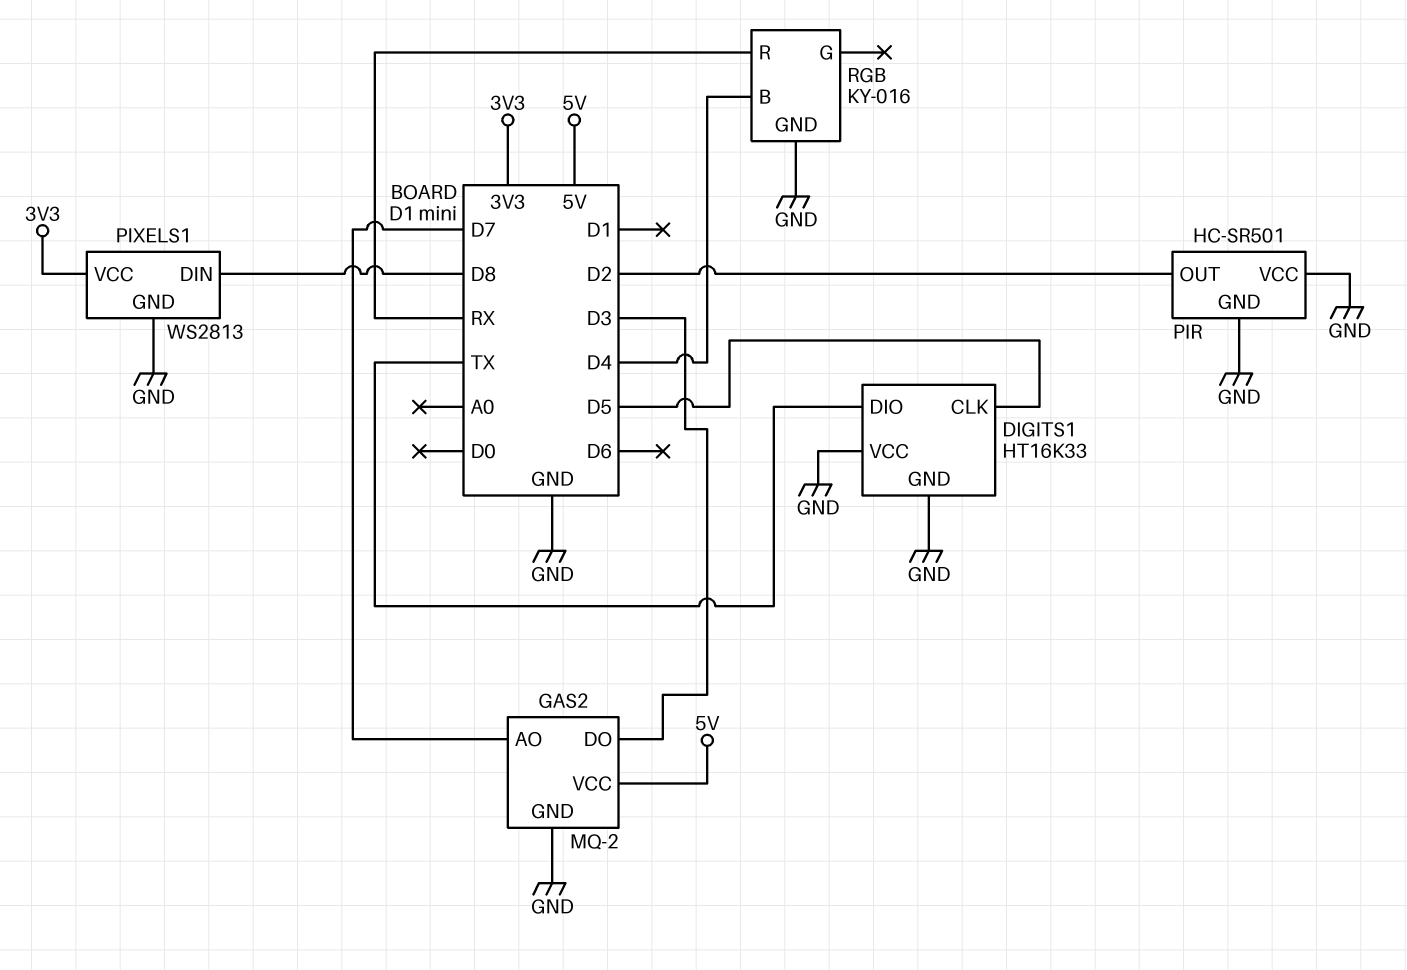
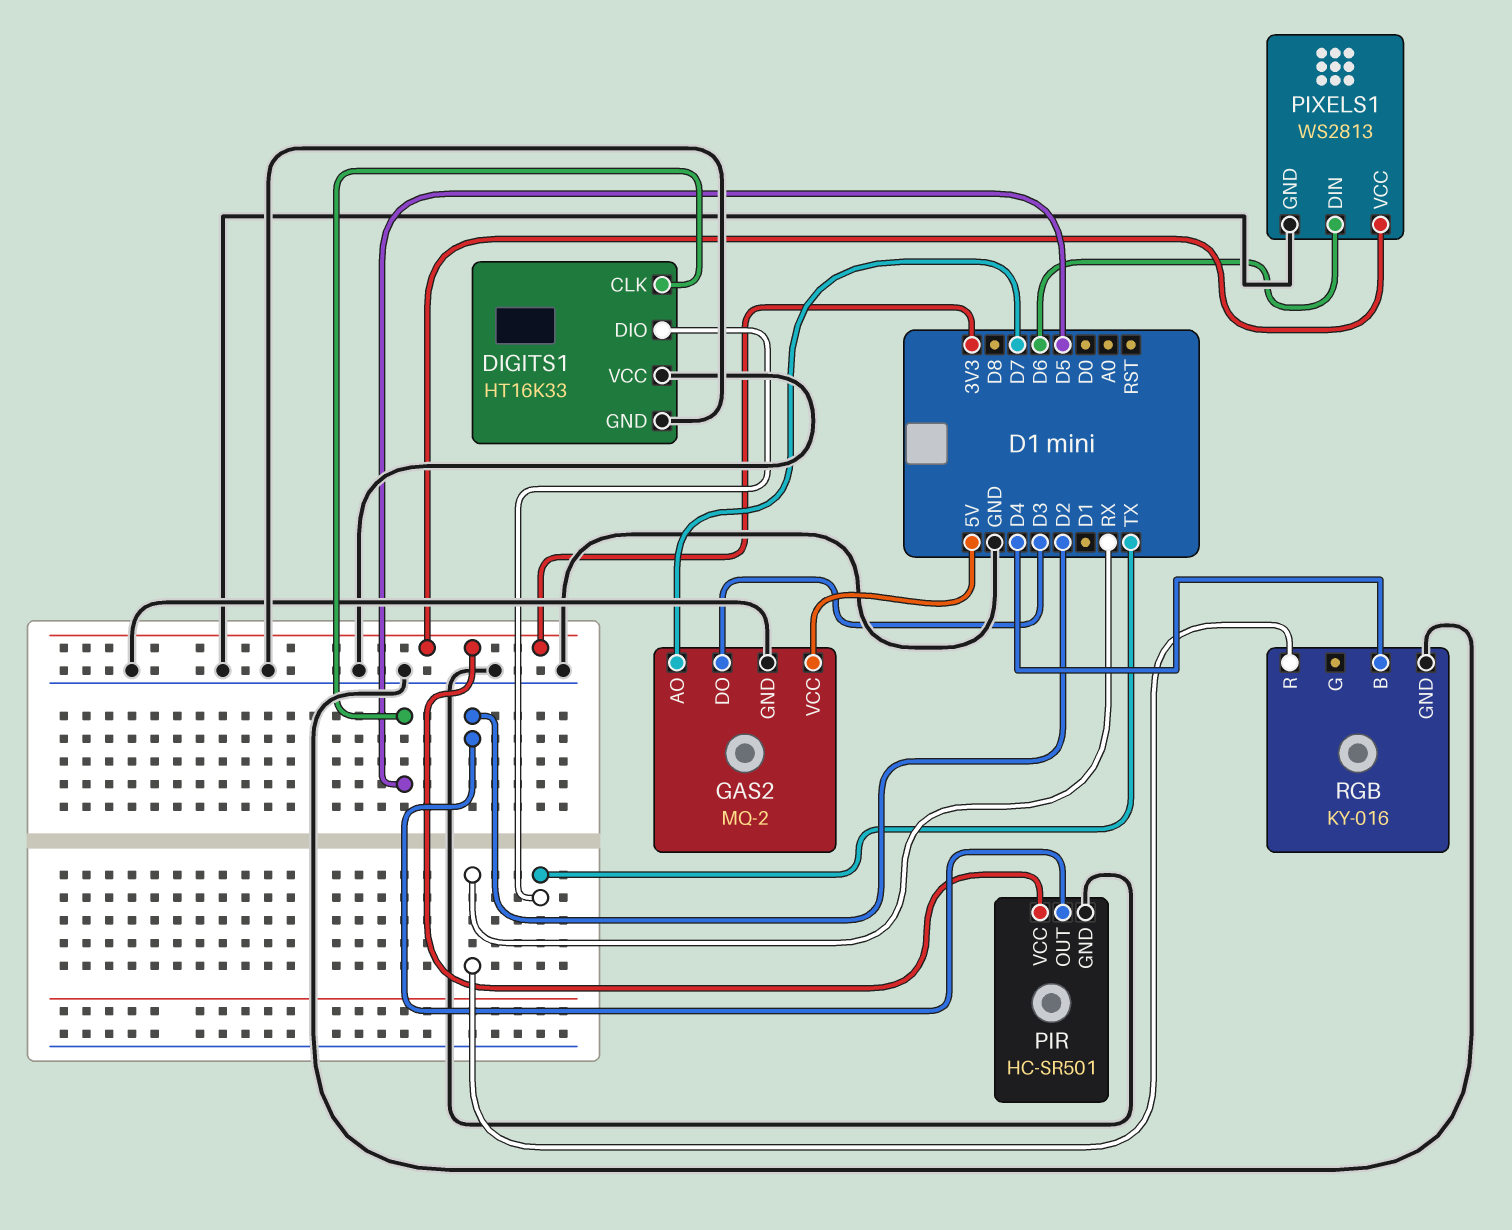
PIR pin VCC: GND -> 3V3
PIXELS1 pin DIN: D8 -> D6

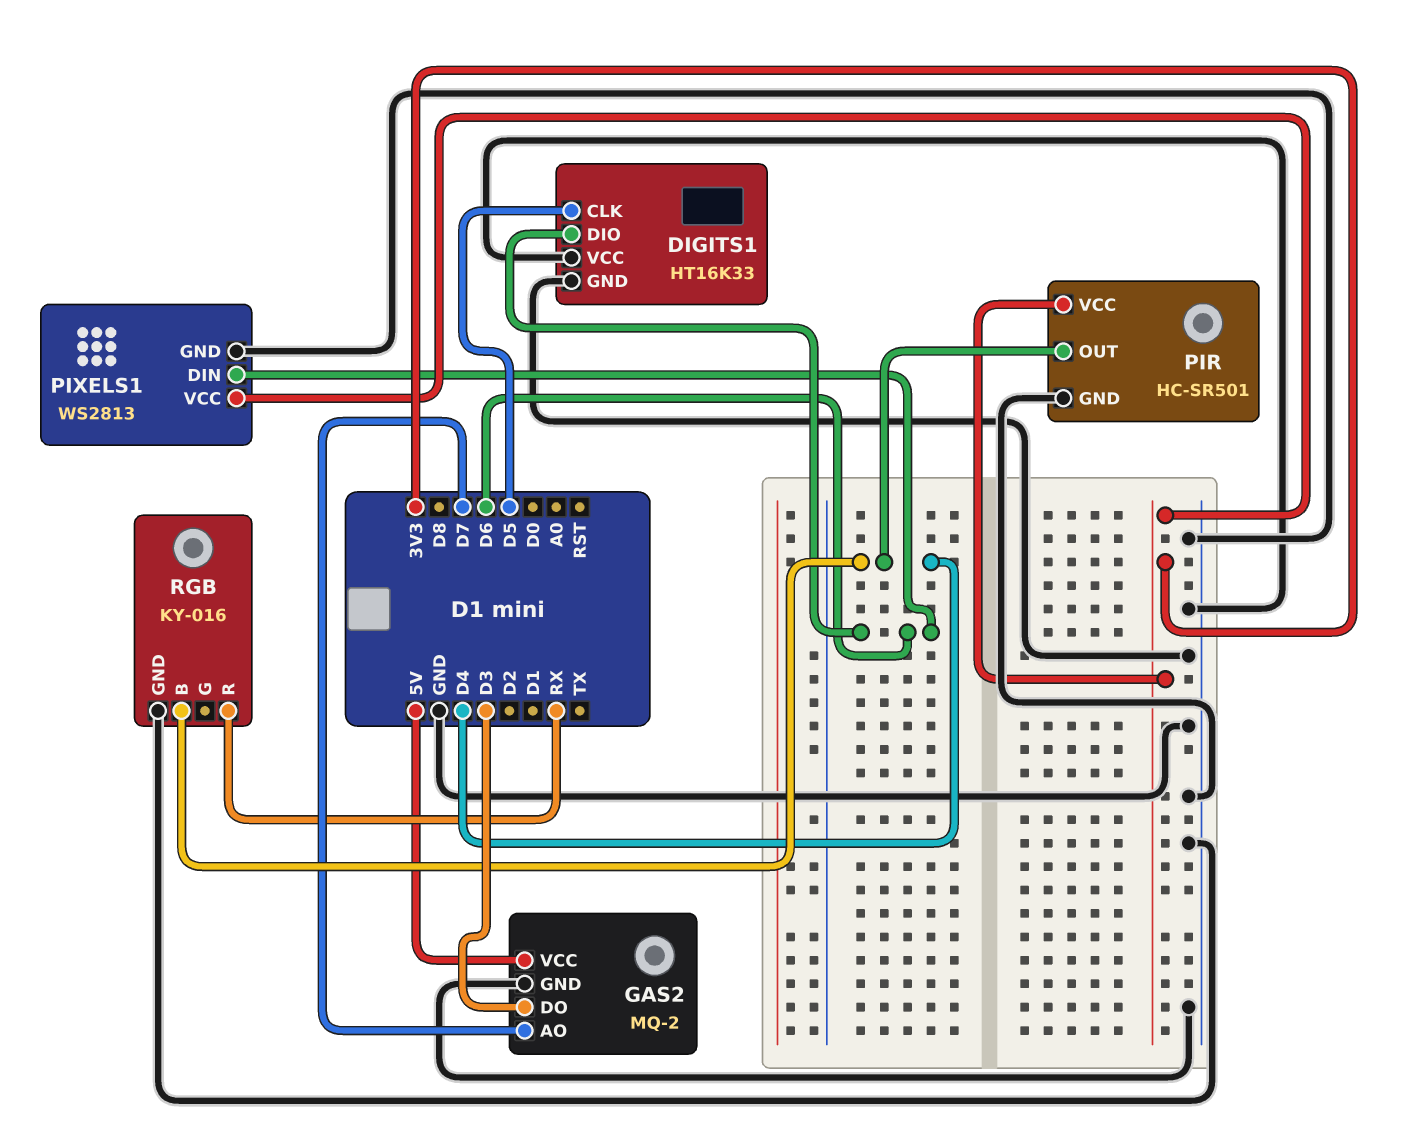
DIGITS1 pin DIO: TX -> D6
PIR pin OUT: D2 -> D4

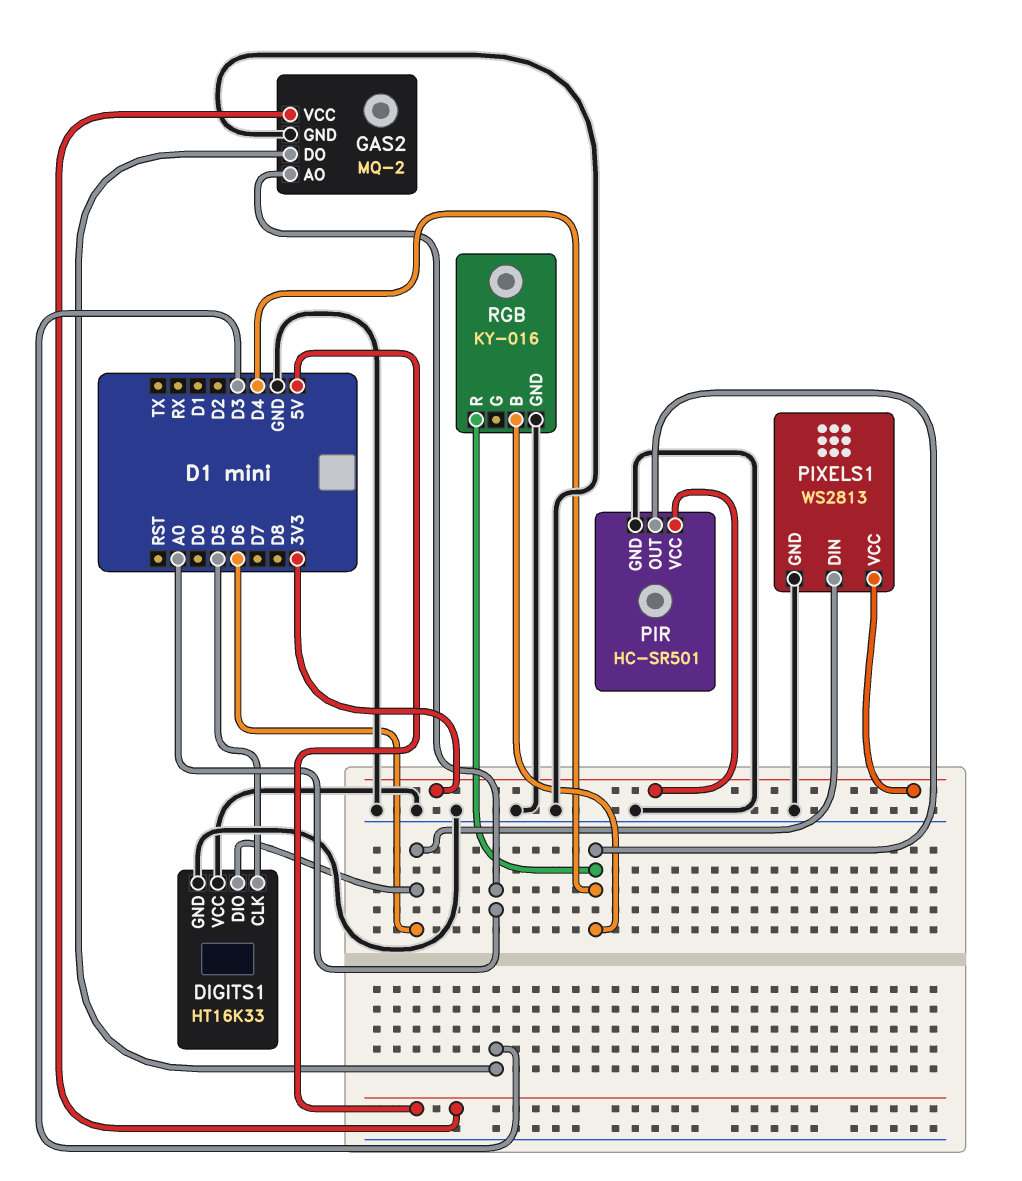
GAS2 pin AO: D7 -> A0
RGB pin R: RX -> D4

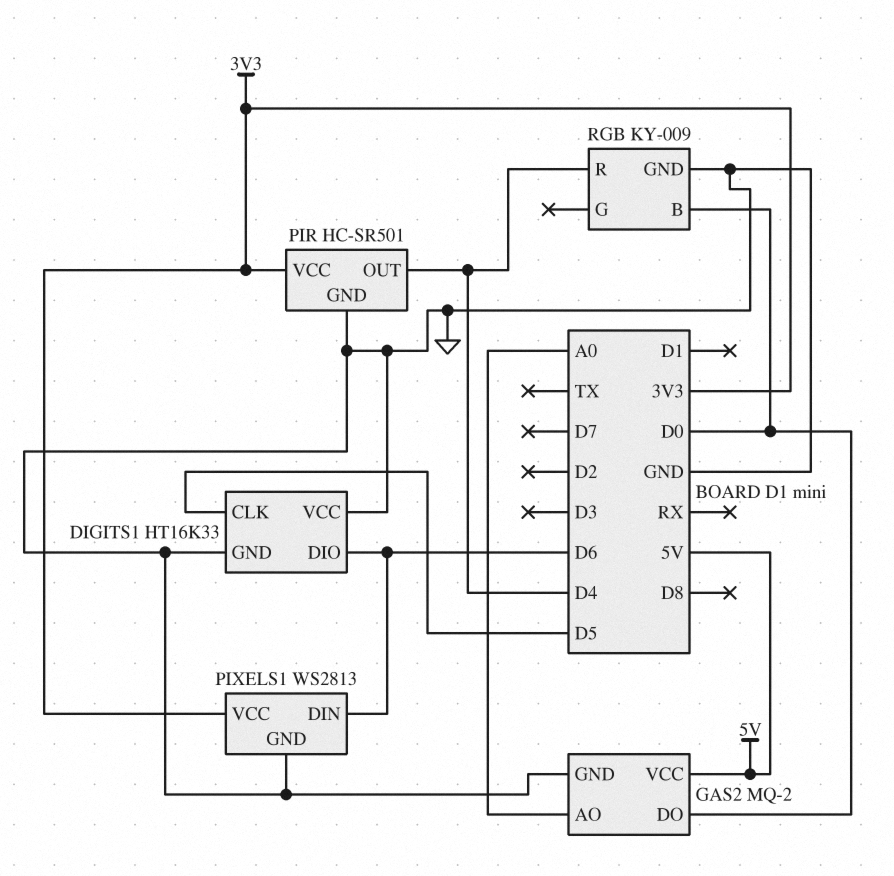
GAS2 pin DO: D3 -> D0
RGB: KY-016 -> KY-009
RGB pin B: D4 -> D0

